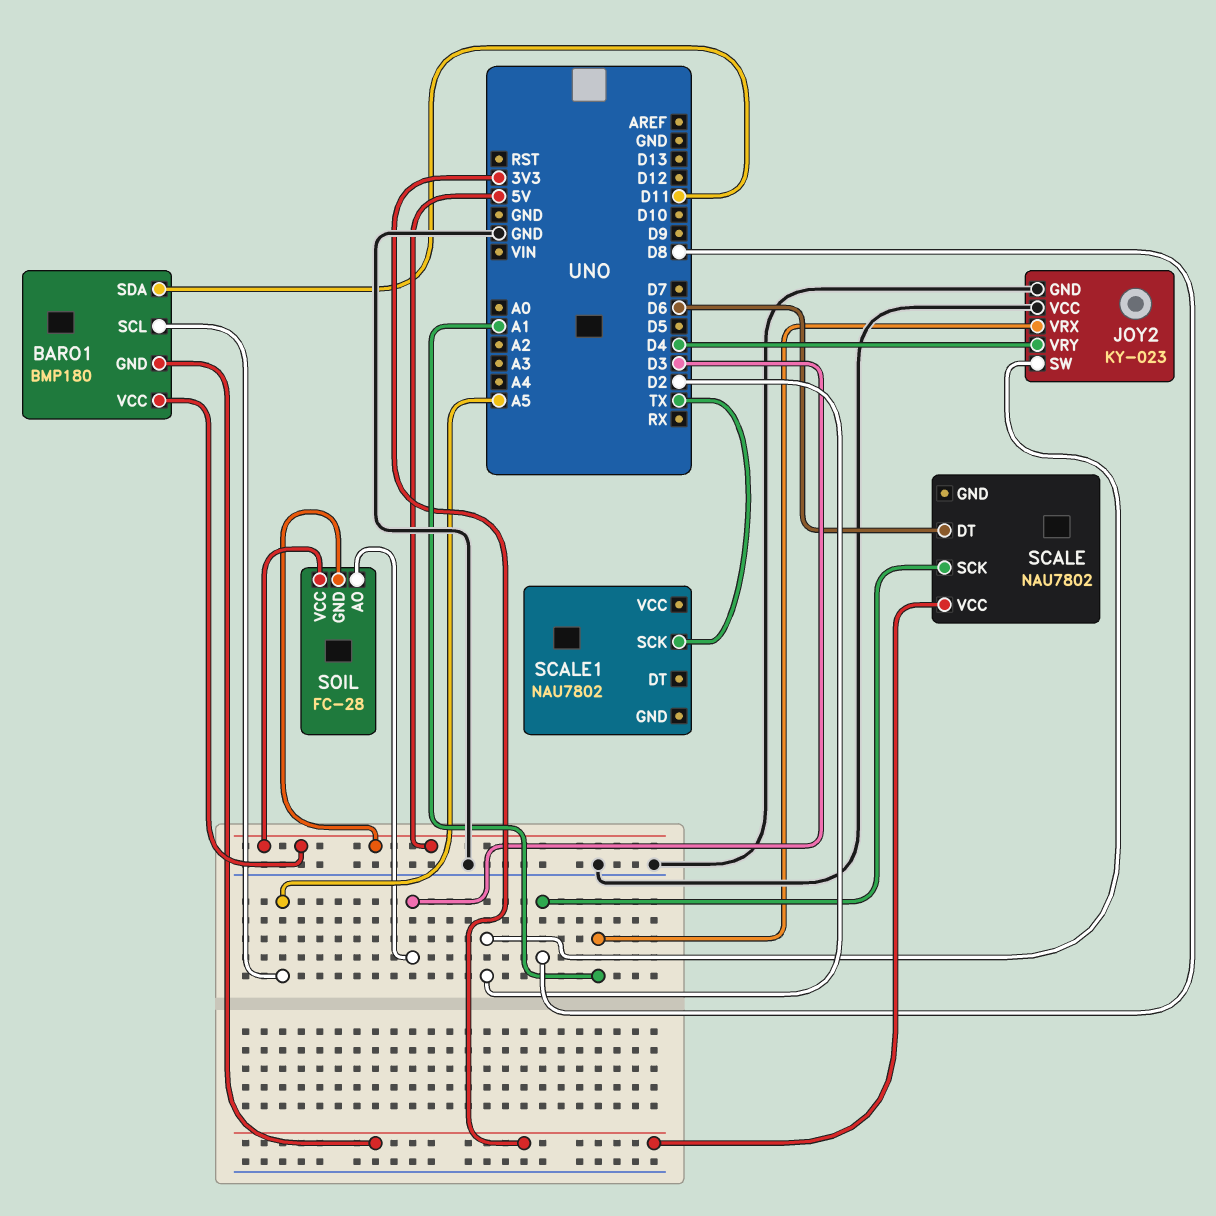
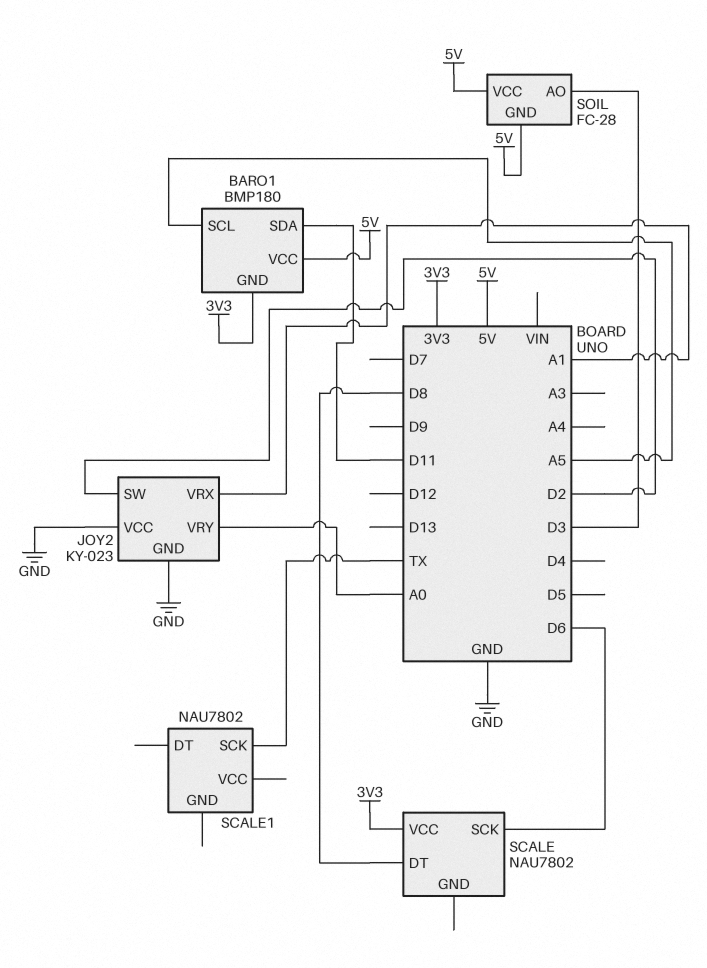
JOY2 pin VRY: D4 -> A0
SCALE pin DT: D6 -> D8
SCALE pin SCK: D8 -> D6

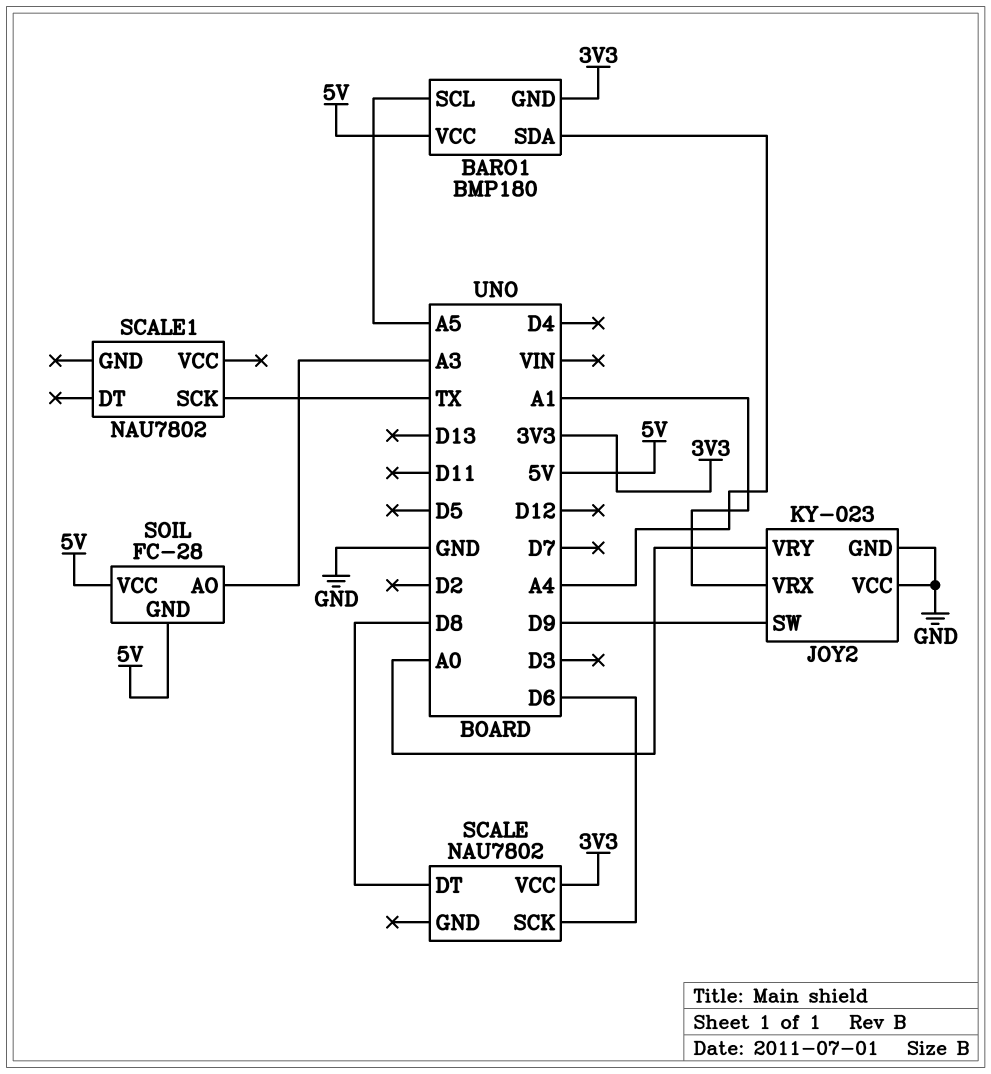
BARO1 pin SDA: D11 -> A4
JOY2 pin SW: D2 -> D9
SOIL pin AO: D3 -> A3

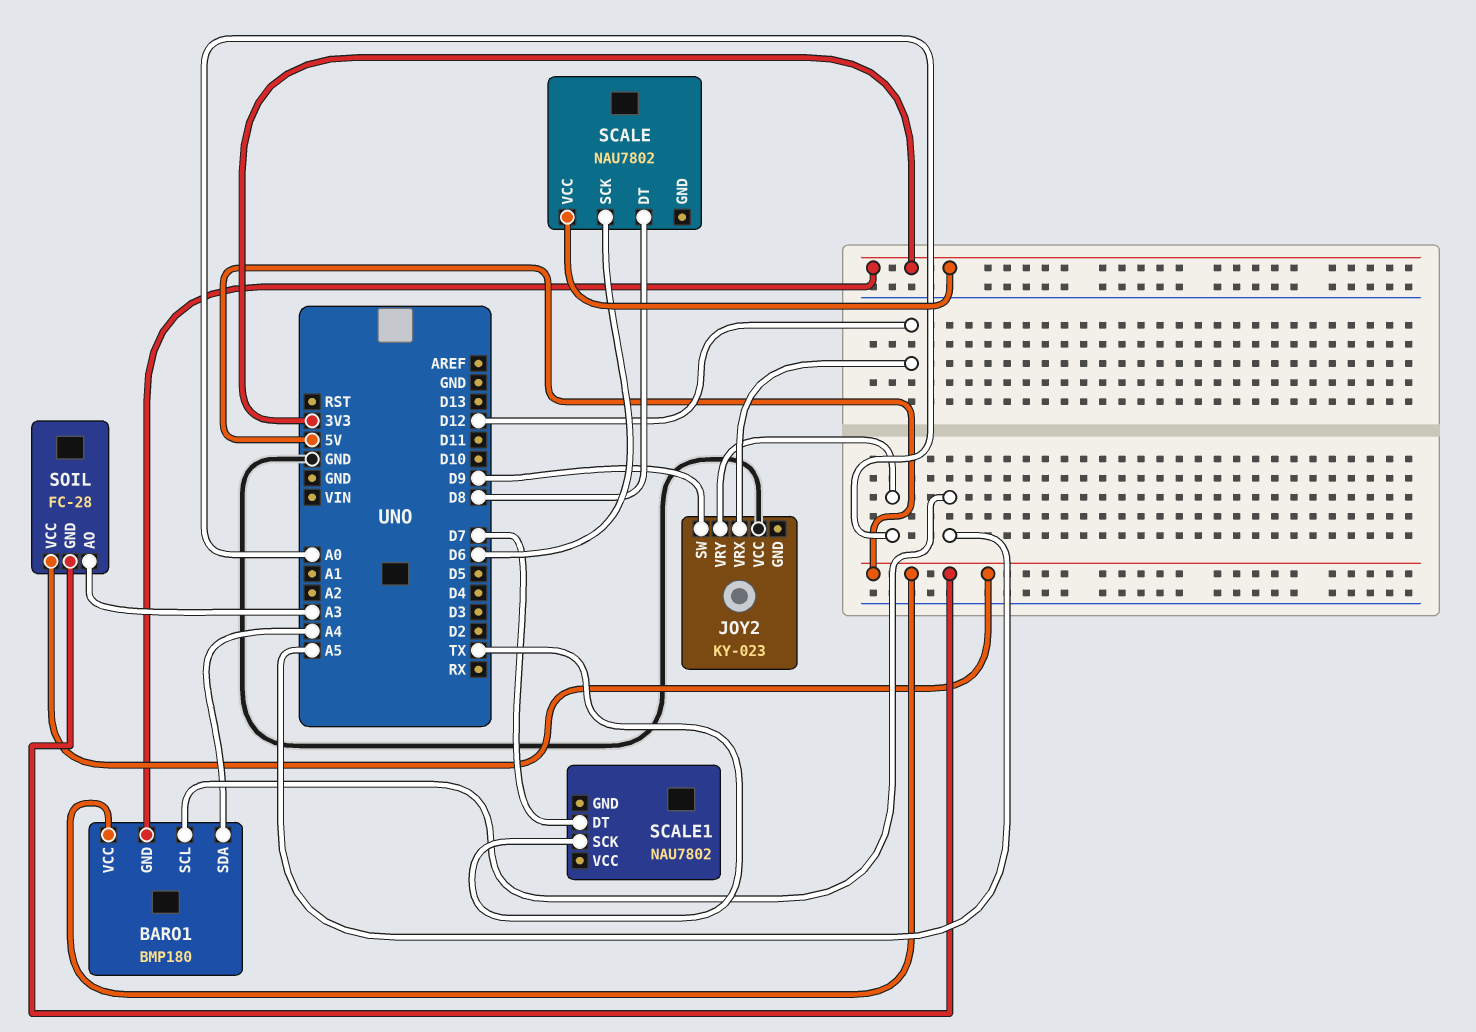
JOY2 pin GND: GND -> none
JOY2 pin VRX: A1 -> D12
SCALE1 pin DT: none -> D7

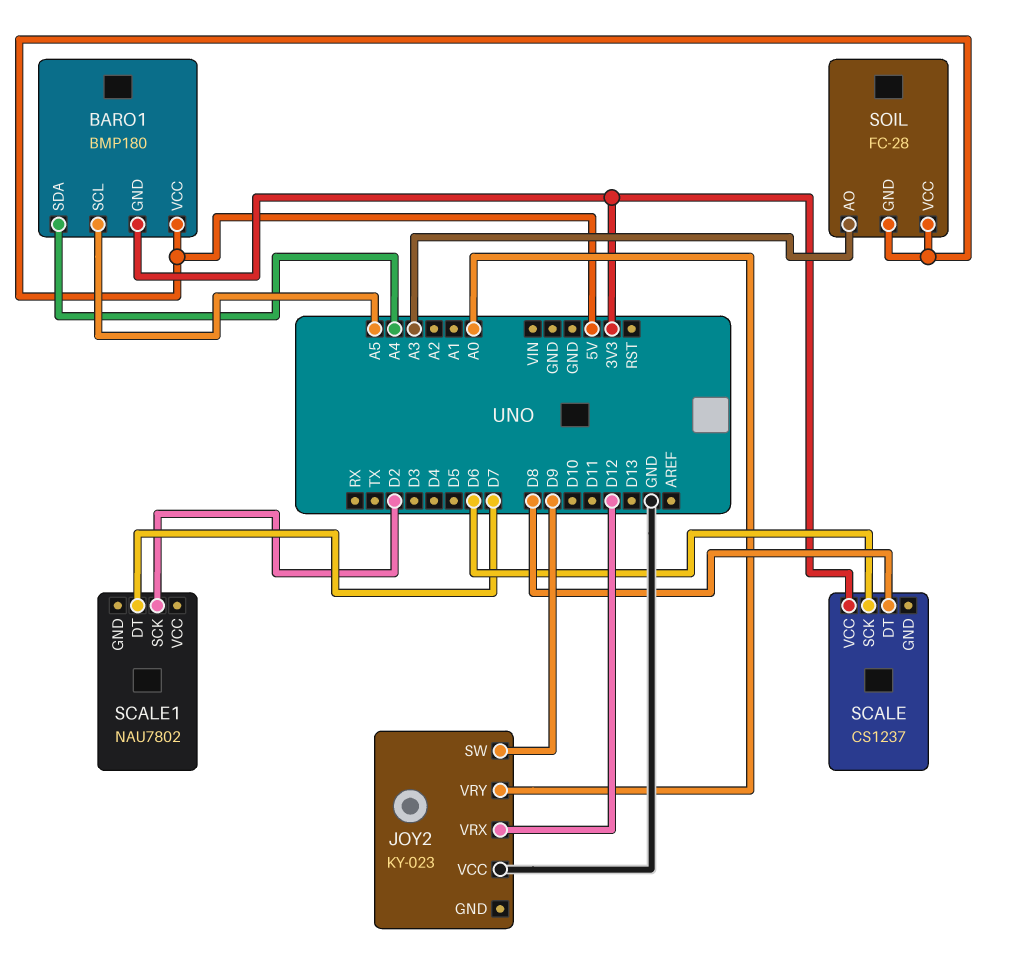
SCALE: NAU7802 -> CS1237
SCALE1 pin SCK: TX -> D2

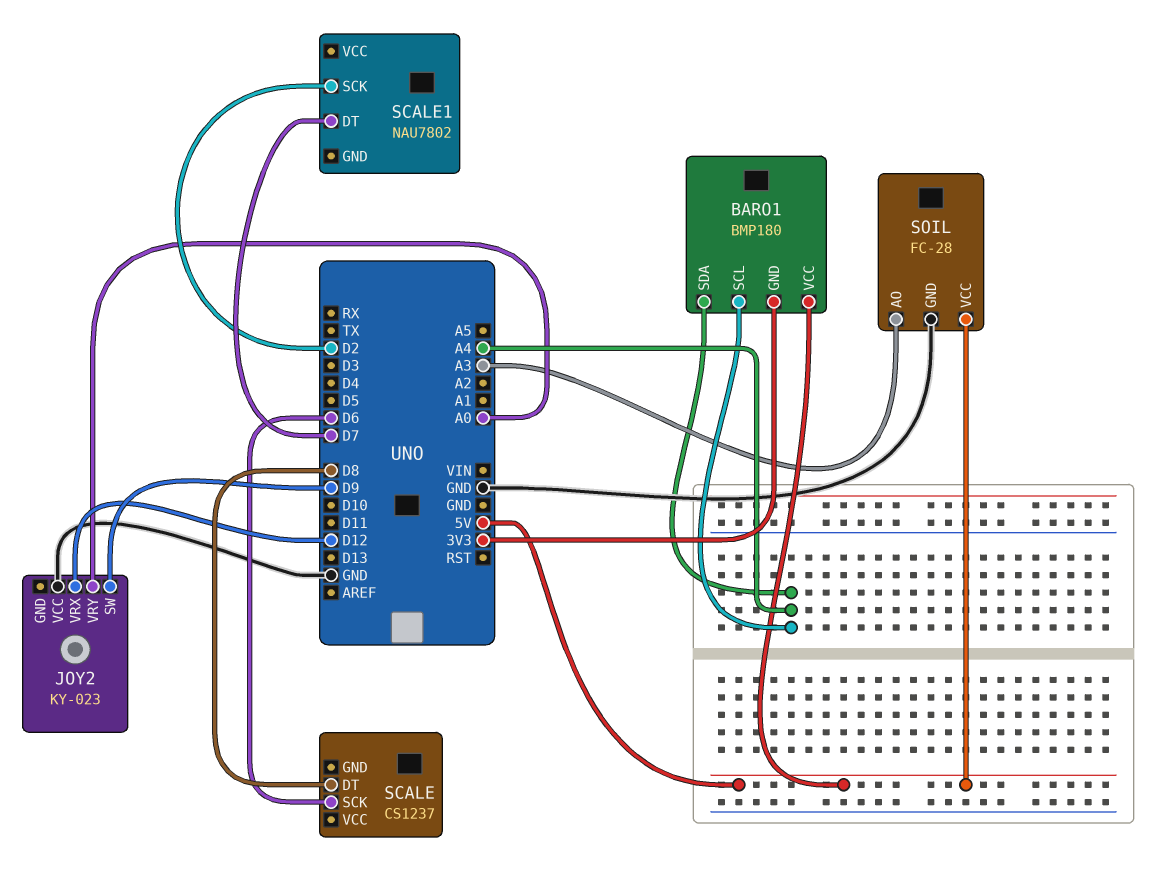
BARO1 pin SCL: A5 -> A4
SCALE pin VCC: 3V3 -> none
SOIL pin GND: 5V -> GND

